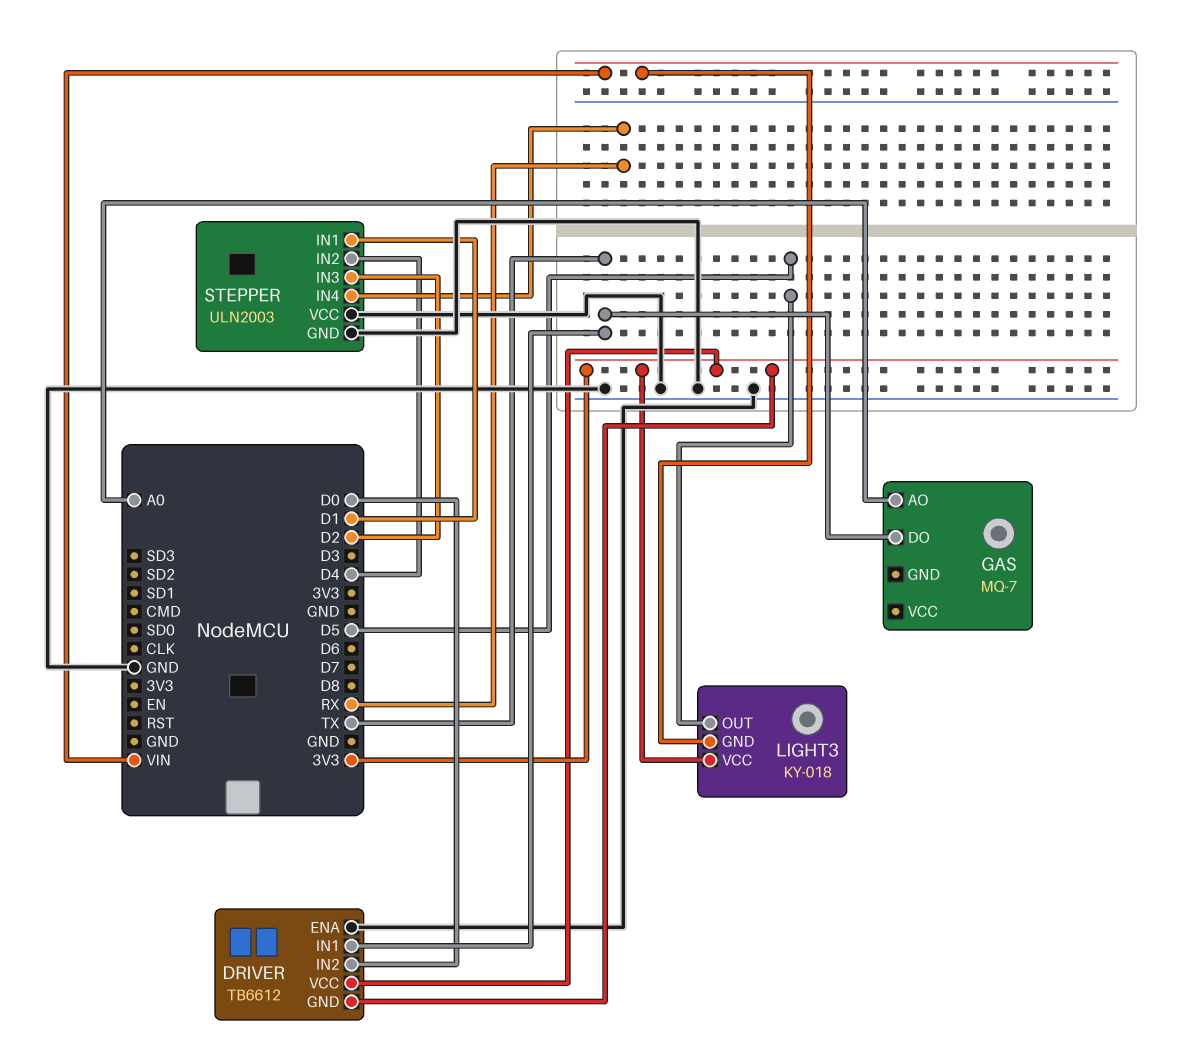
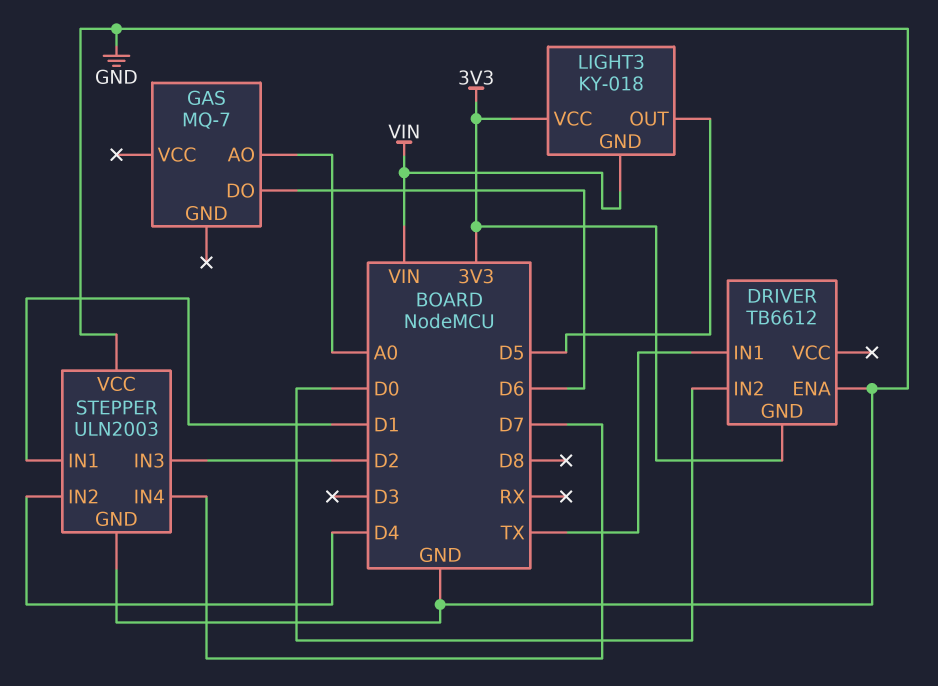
DRIVER pin VCC: 3V3 -> none
GAS pin DO: TX -> D6
STEPPER pin IN4: RX -> D7

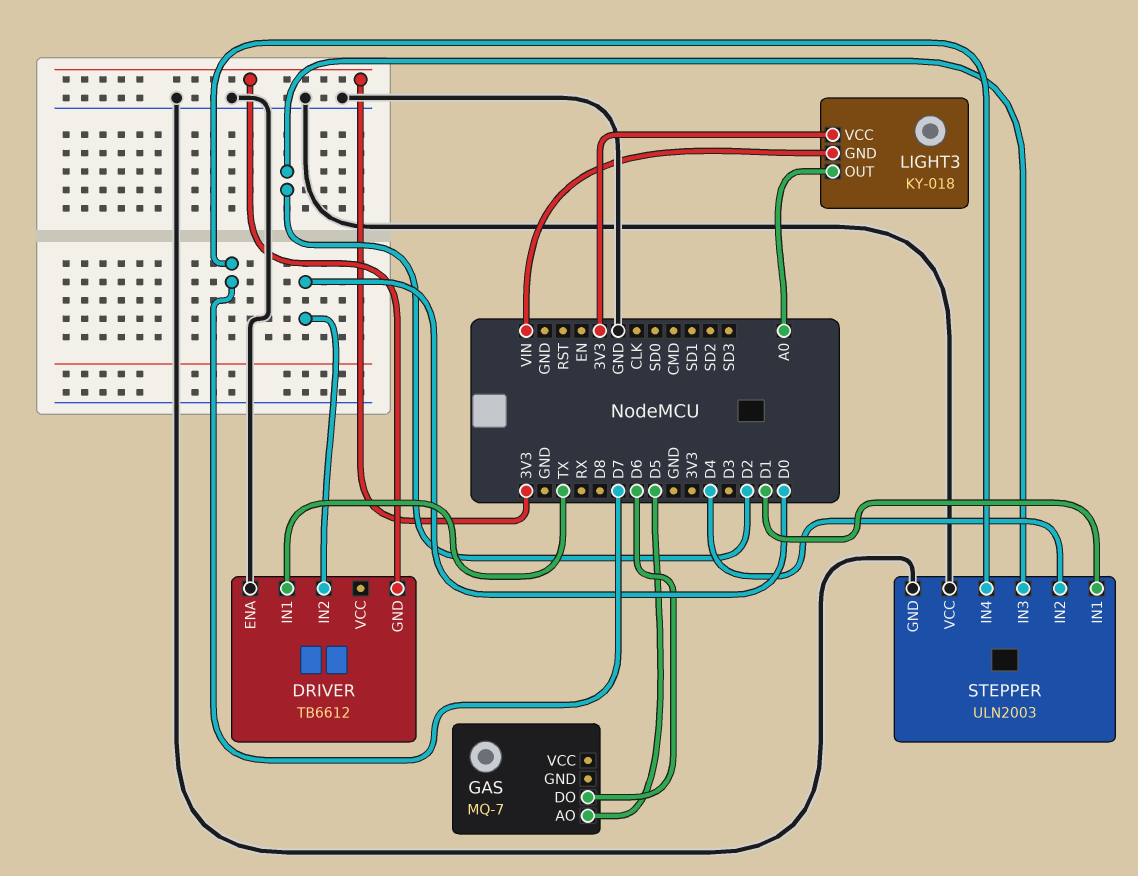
GAS pin AO: A0 -> D5
LIGHT3 pin OUT: D5 -> A0

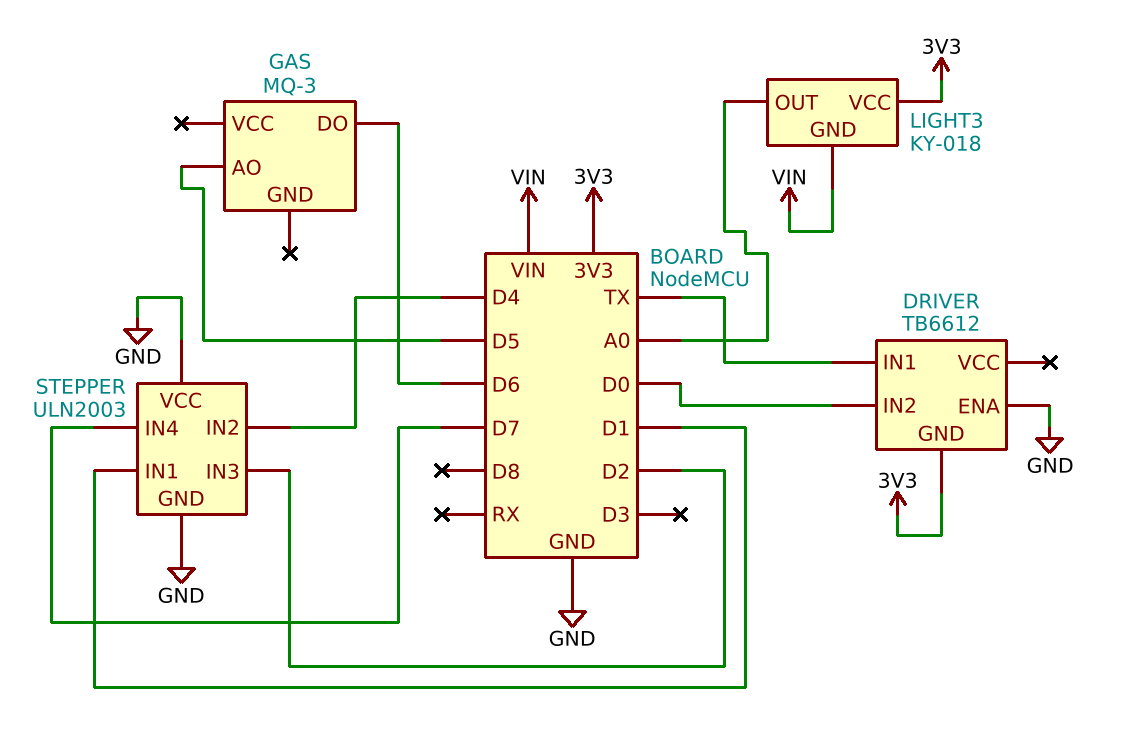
GAS: MQ-7 -> MQ-3

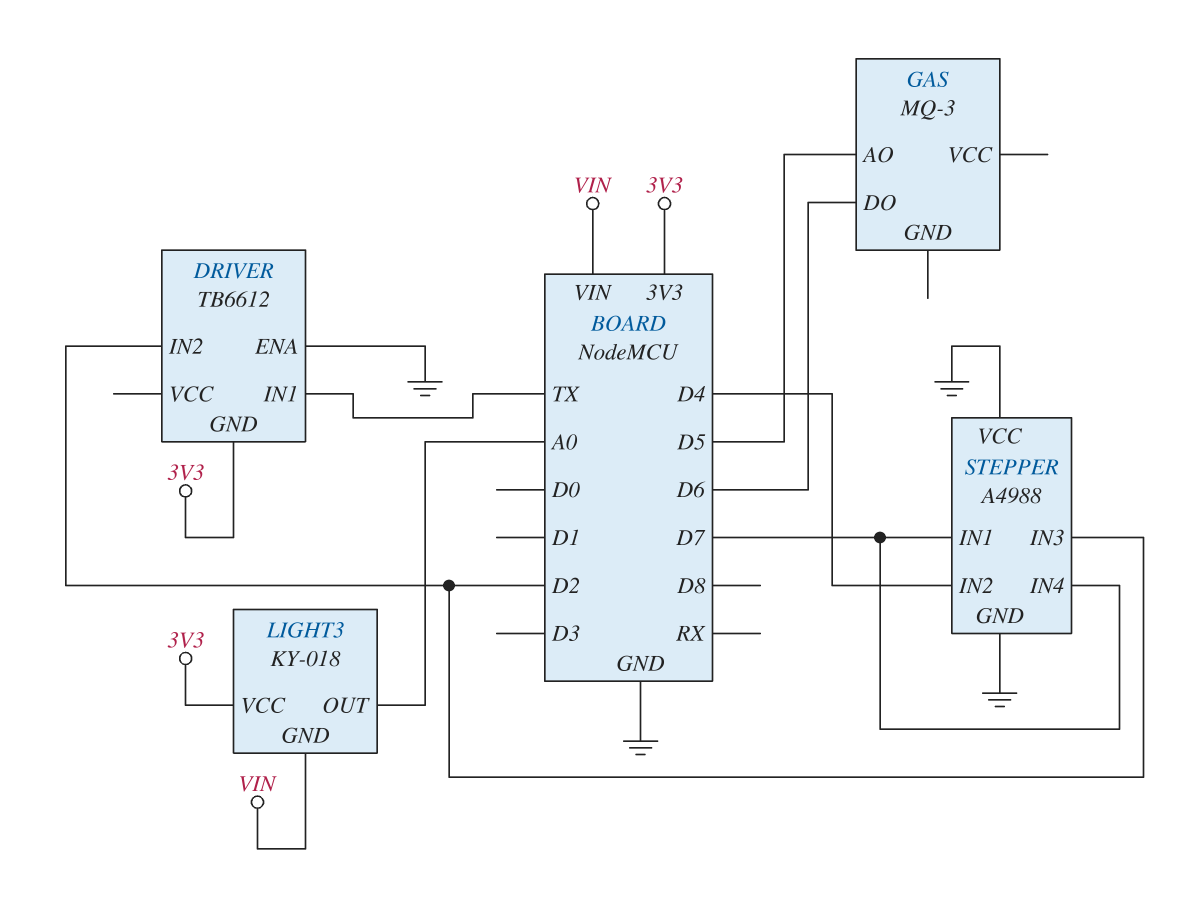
DRIVER pin IN2: D0 -> D2
STEPPER: ULN2003 -> A4988
STEPPER pin IN1: D1 -> D7

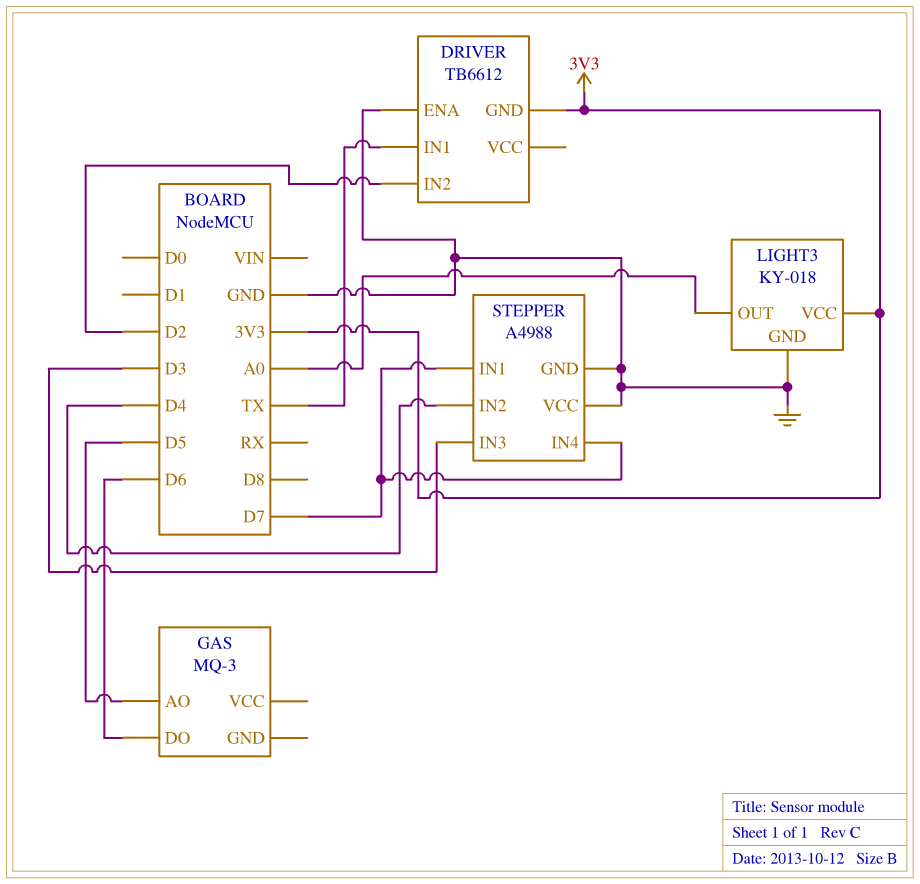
LIGHT3 pin GND: VIN -> GND
STEPPER pin IN3: D2 -> D3

